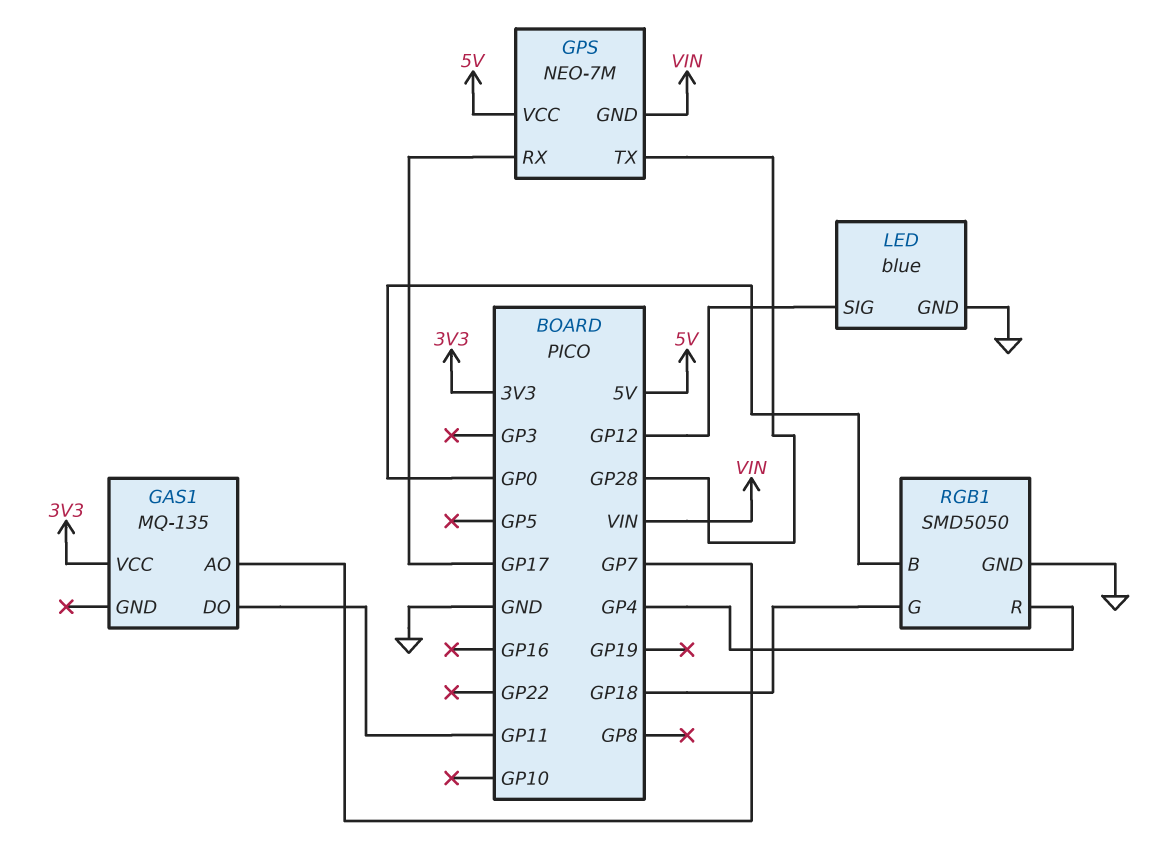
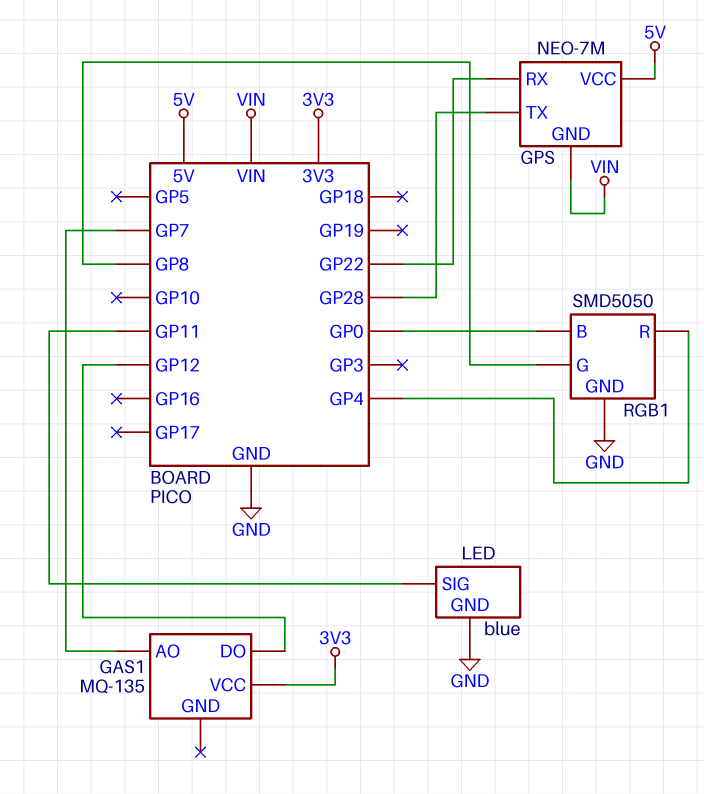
GAS1 pin DO: GP11 -> GP12
GPS pin RX: GP17 -> GP22
LED pin SIG: GP12 -> GP11
RGB1 pin G: GP18 -> GP8

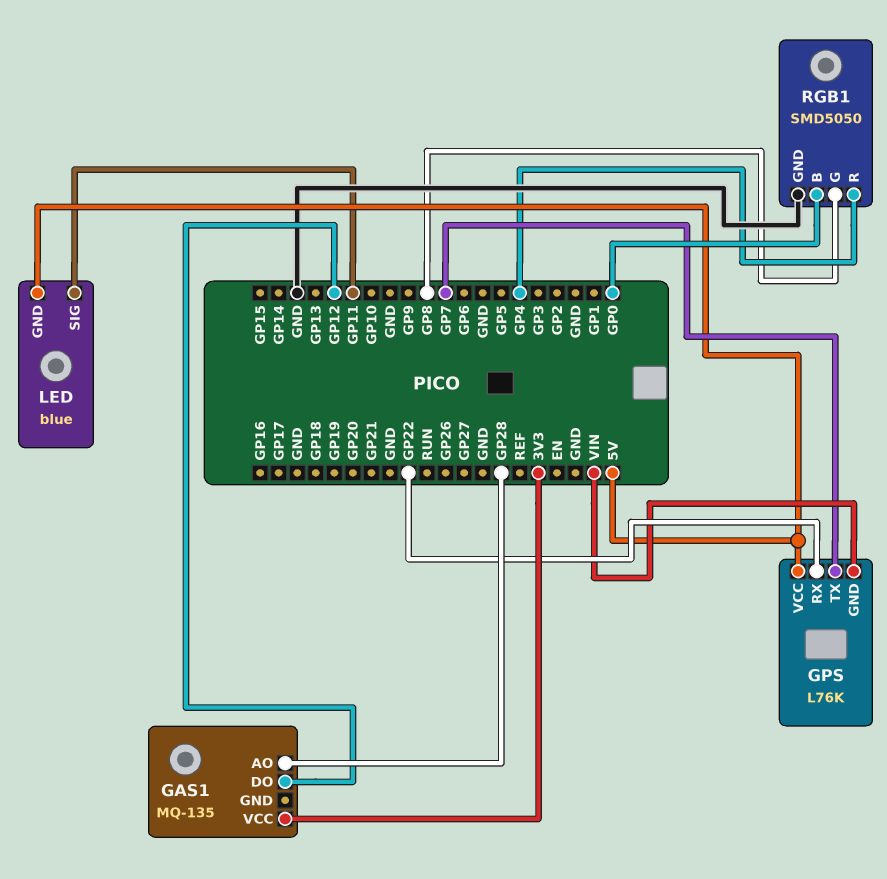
GAS1 pin AO: GP7 -> GP28
GPS: NEO-7M -> L76K
GPS pin TX: GP28 -> GP7
LED pin GND: GND -> 5V

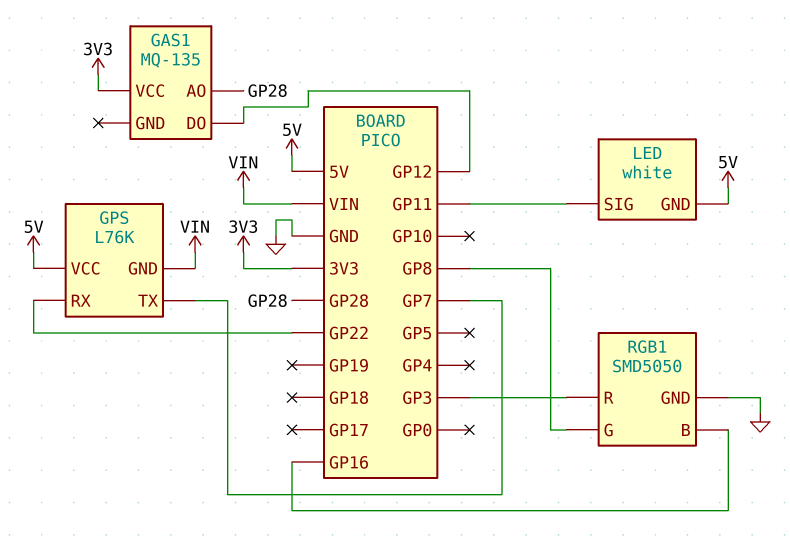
LED: blue -> white
RGB1 pin B: GP0 -> GP16
RGB1 pin R: GP4 -> GP3

